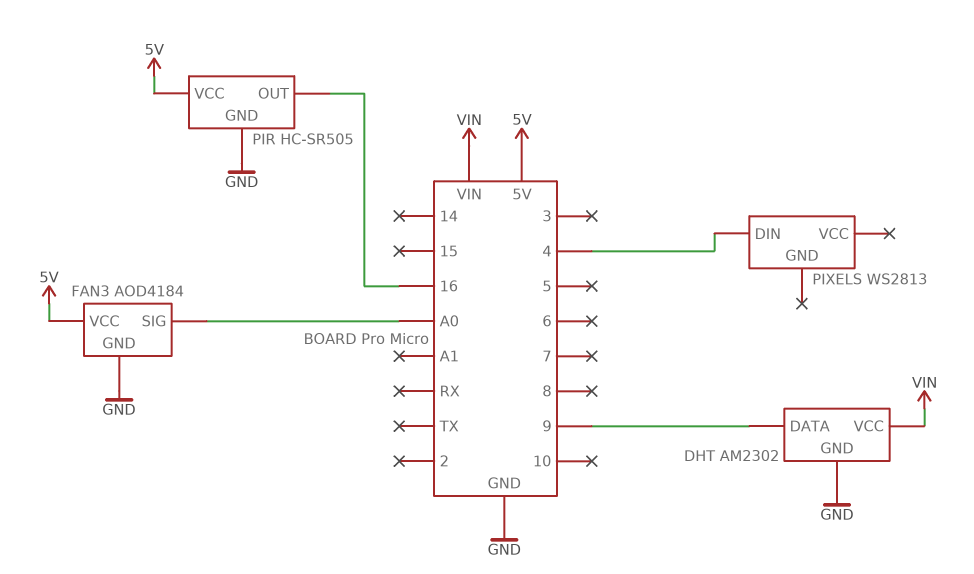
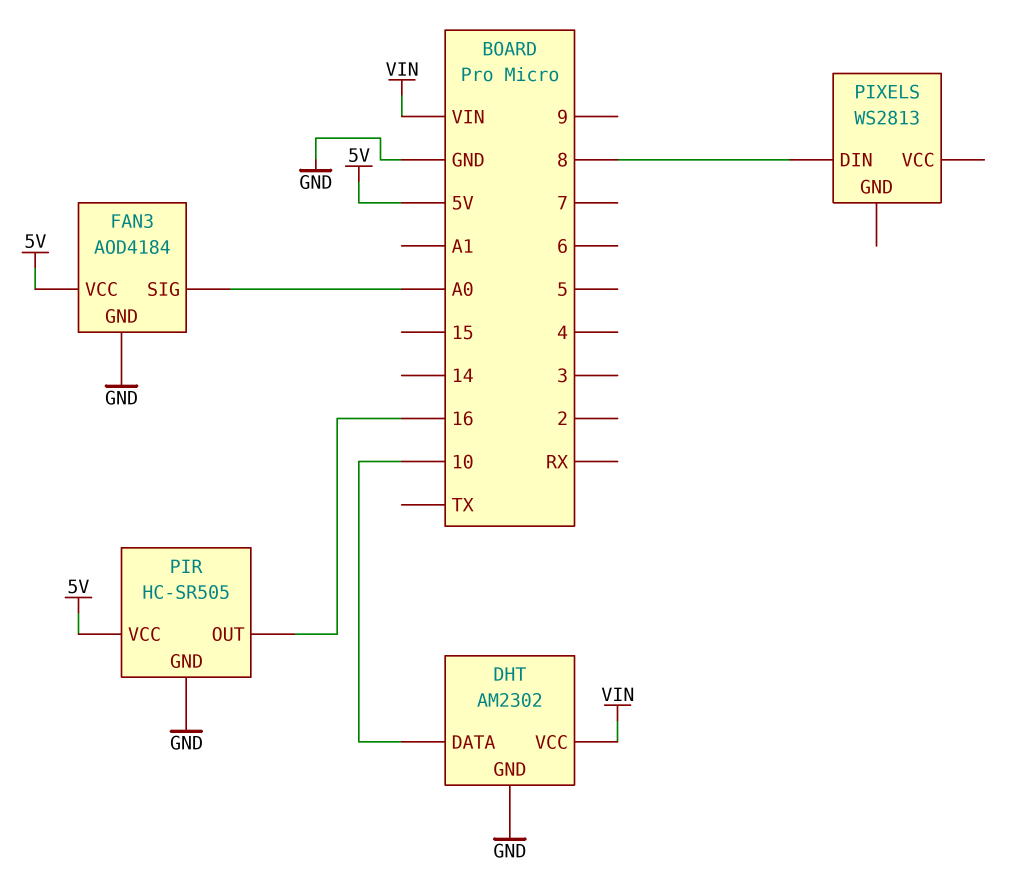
DHT pin DATA: 9 -> 10
PIXELS pin DIN: 4 -> 8

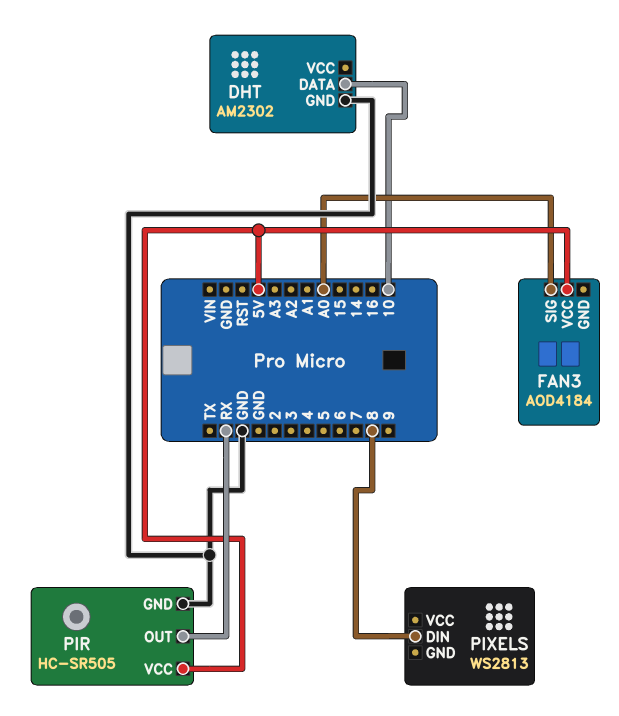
DHT pin VCC: VIN -> none
FAN3 pin GND: GND -> none
PIR pin OUT: 16 -> RX

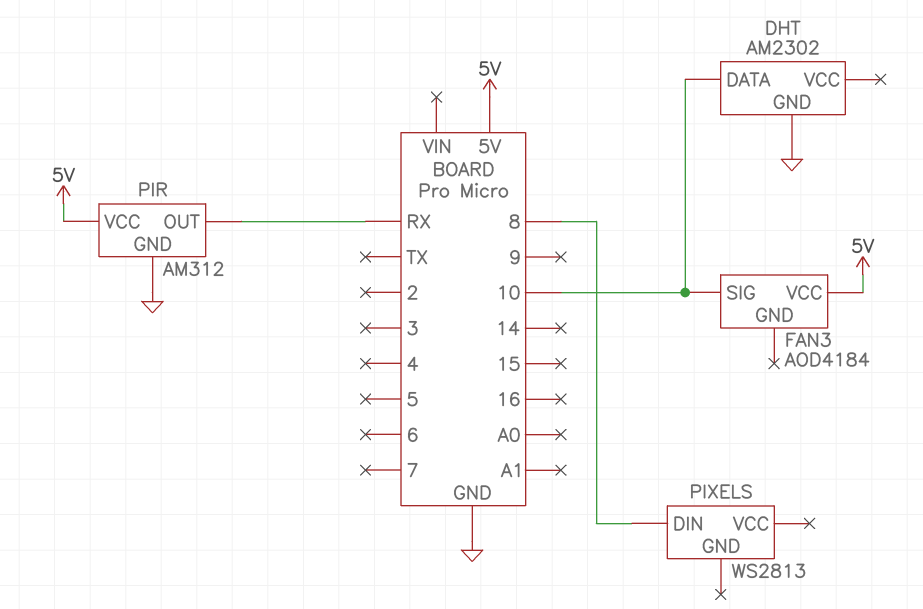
FAN3 pin SIG: A0 -> 10
PIR: HC-SR505 -> AM312

